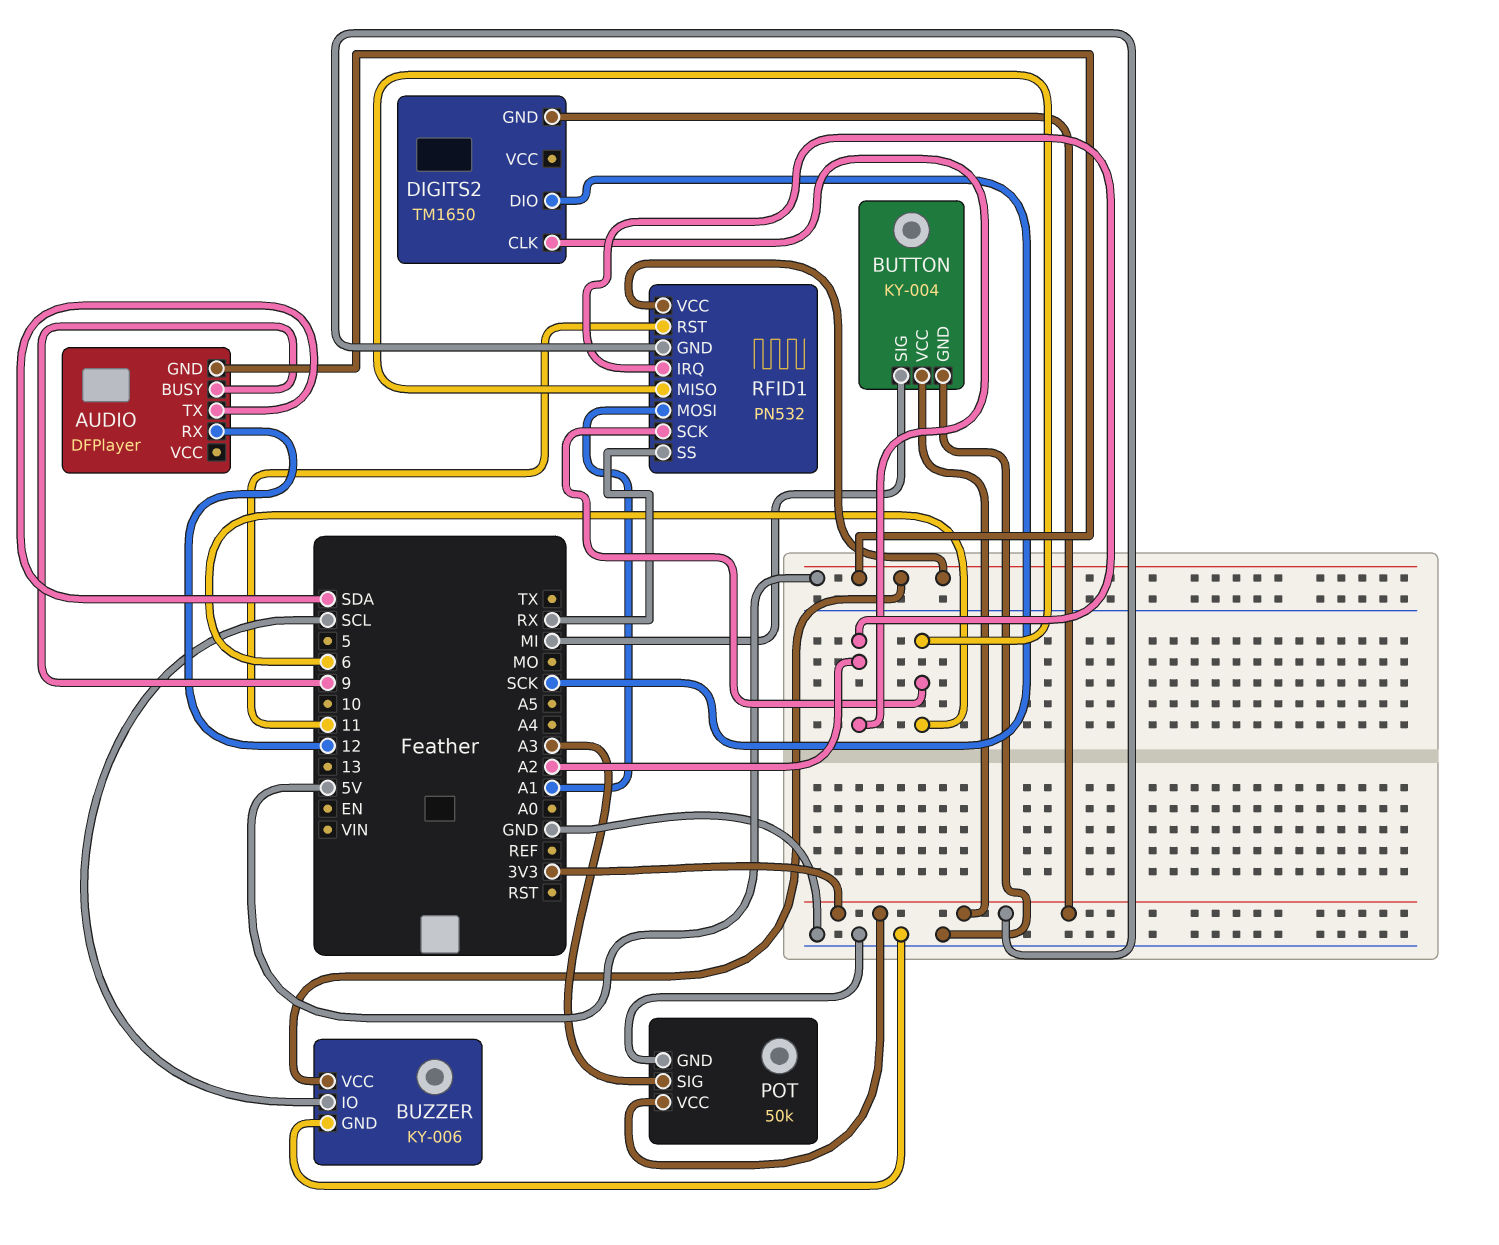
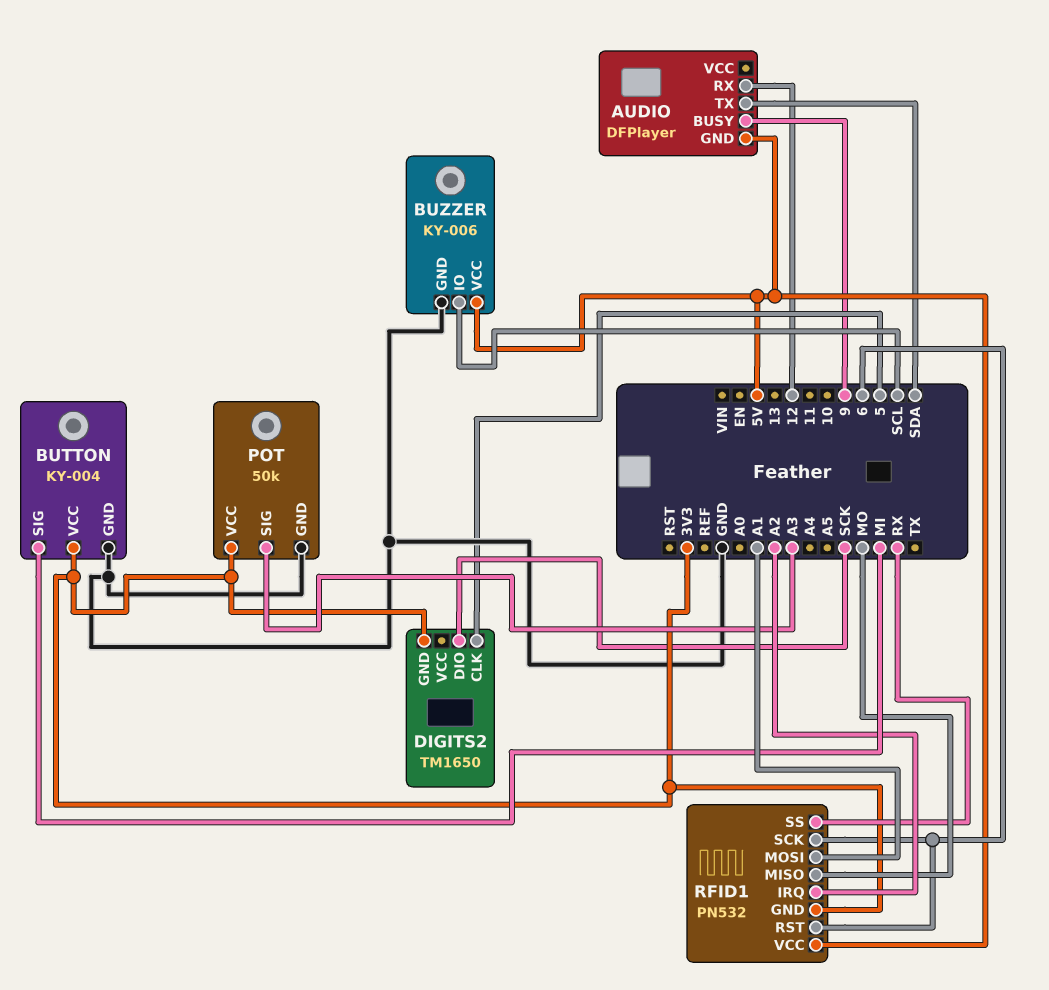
DIGITS2 pin CLK: A2 -> 5
RFID1 pin MISO: 6 -> MO
RFID1 pin RST: 11 -> 6

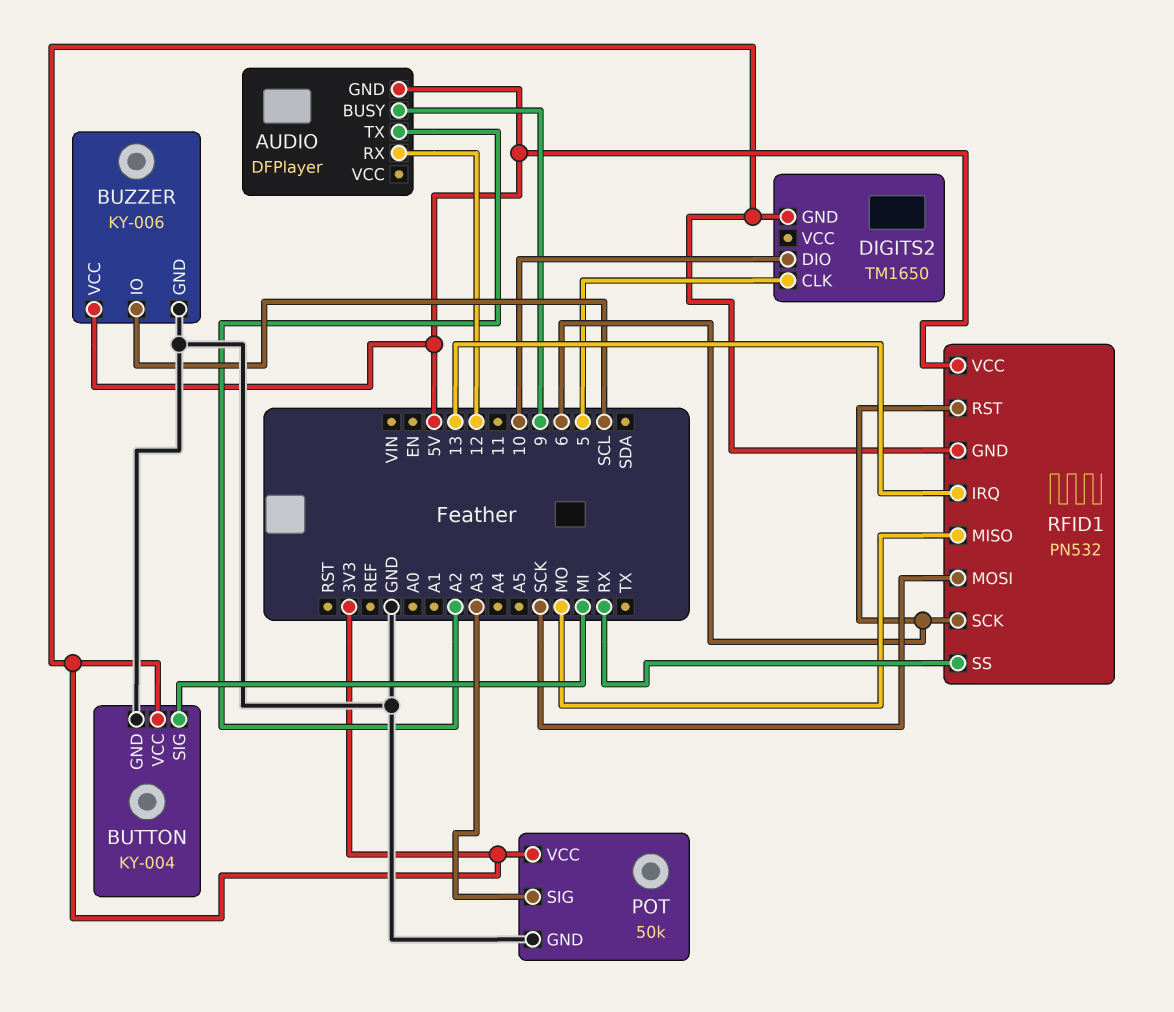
AUDIO pin TX: SDA -> A2
DIGITS2 pin DIO: SCK -> 10
RFID1 pin IRQ: A2 -> 13
RFID1 pin MOSI: A1 -> SCK

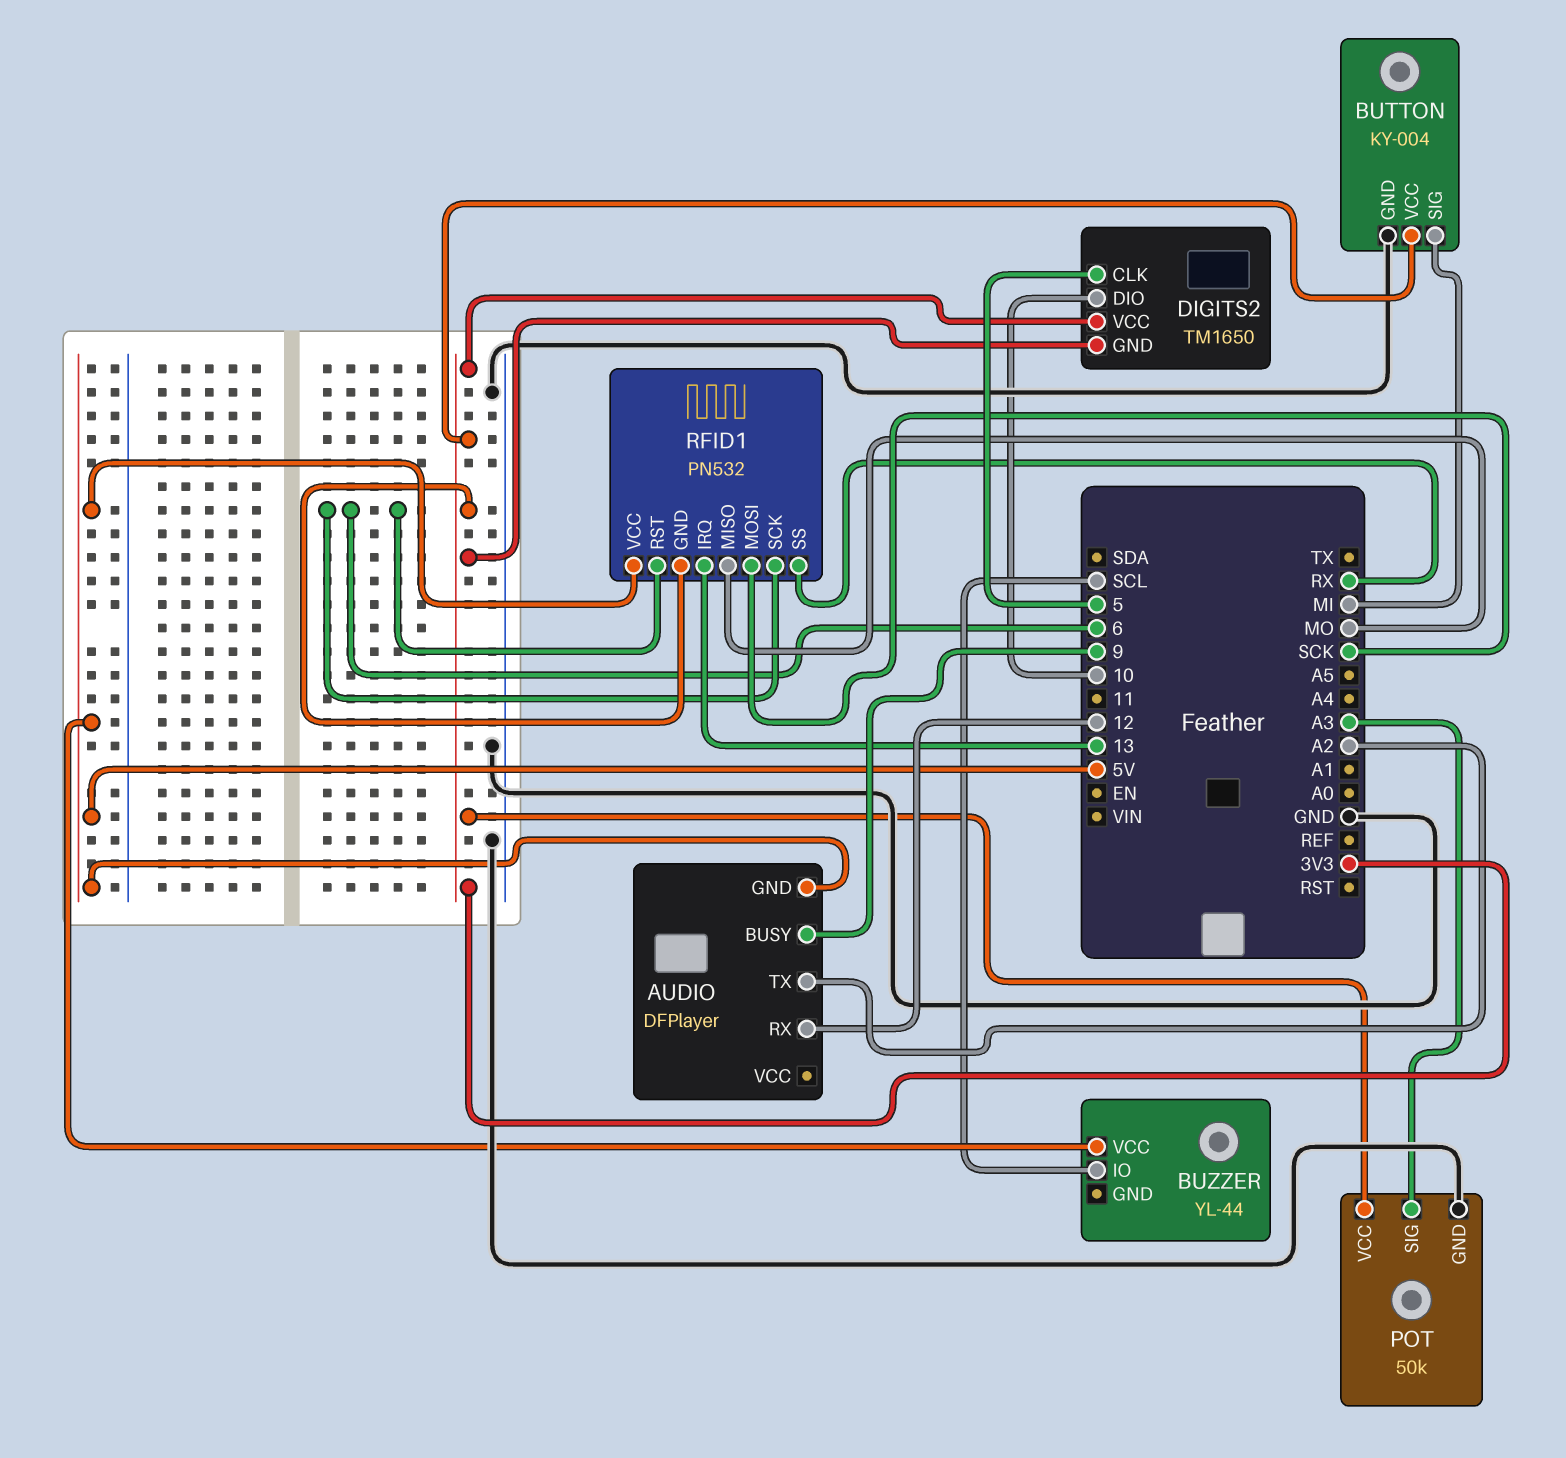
BUZZER: KY-006 -> YL-44
BUZZER pin GND: GND -> none
DIGITS2 pin VCC: none -> 3V3

